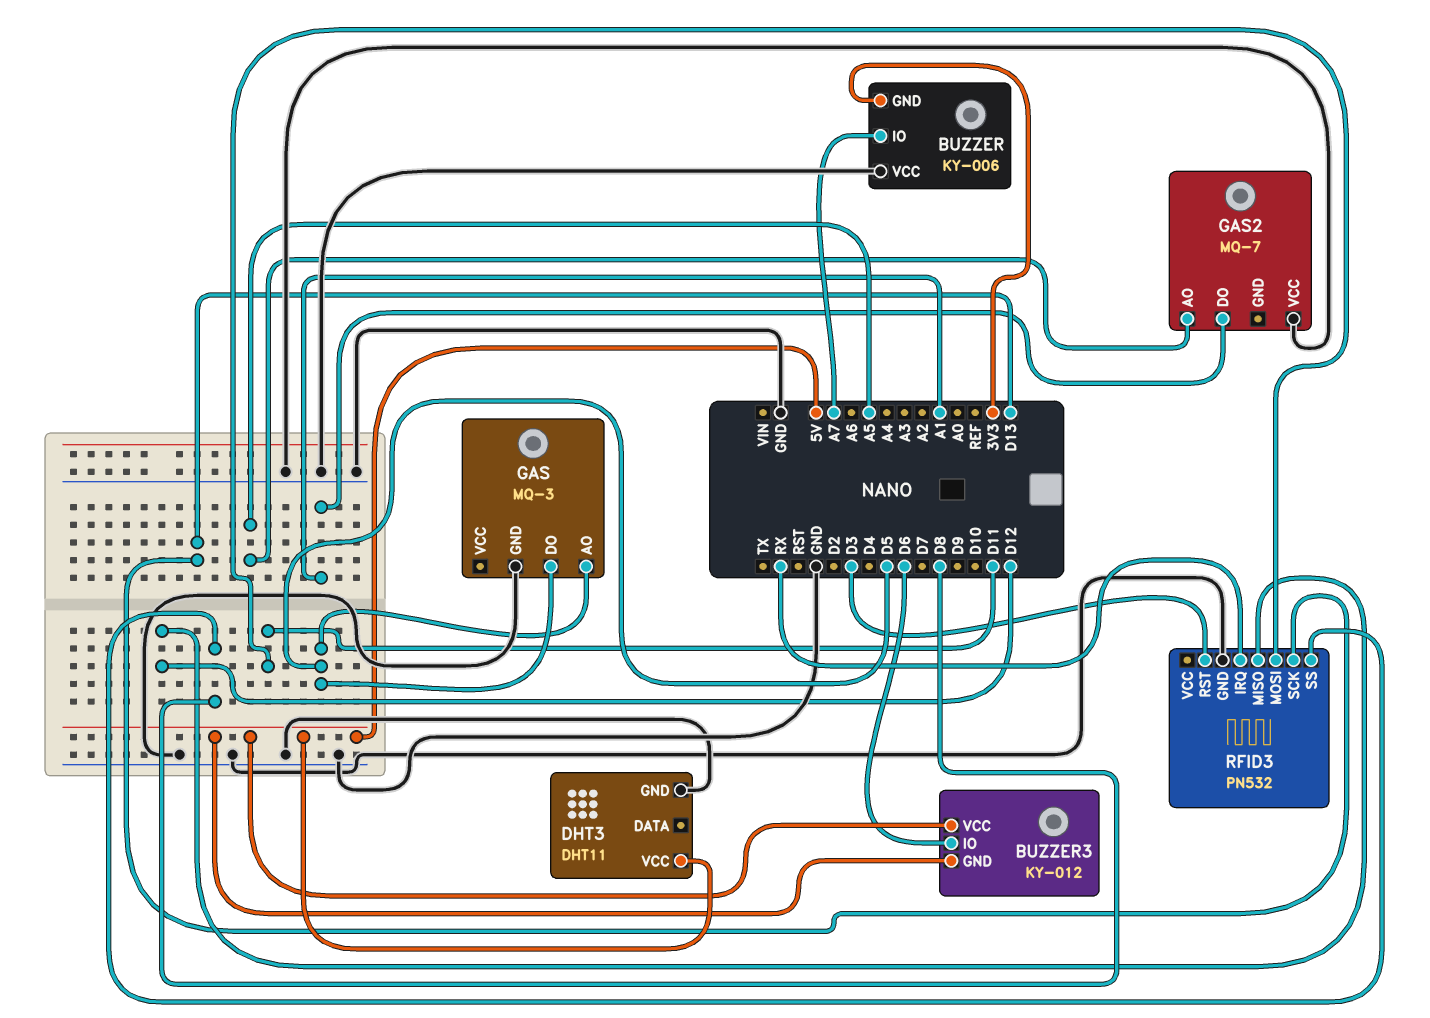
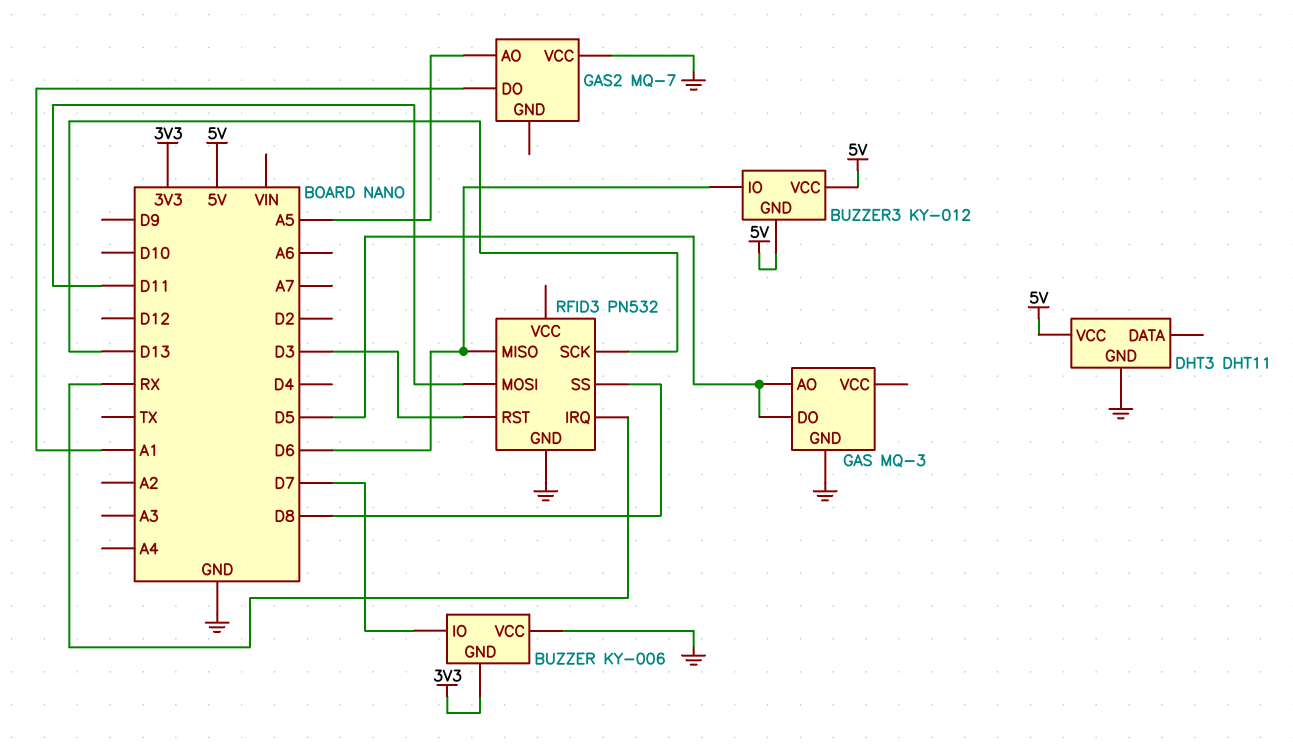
BUZZER pin IO: A7 -> D7
RFID3 pin MISO: D12 -> D6

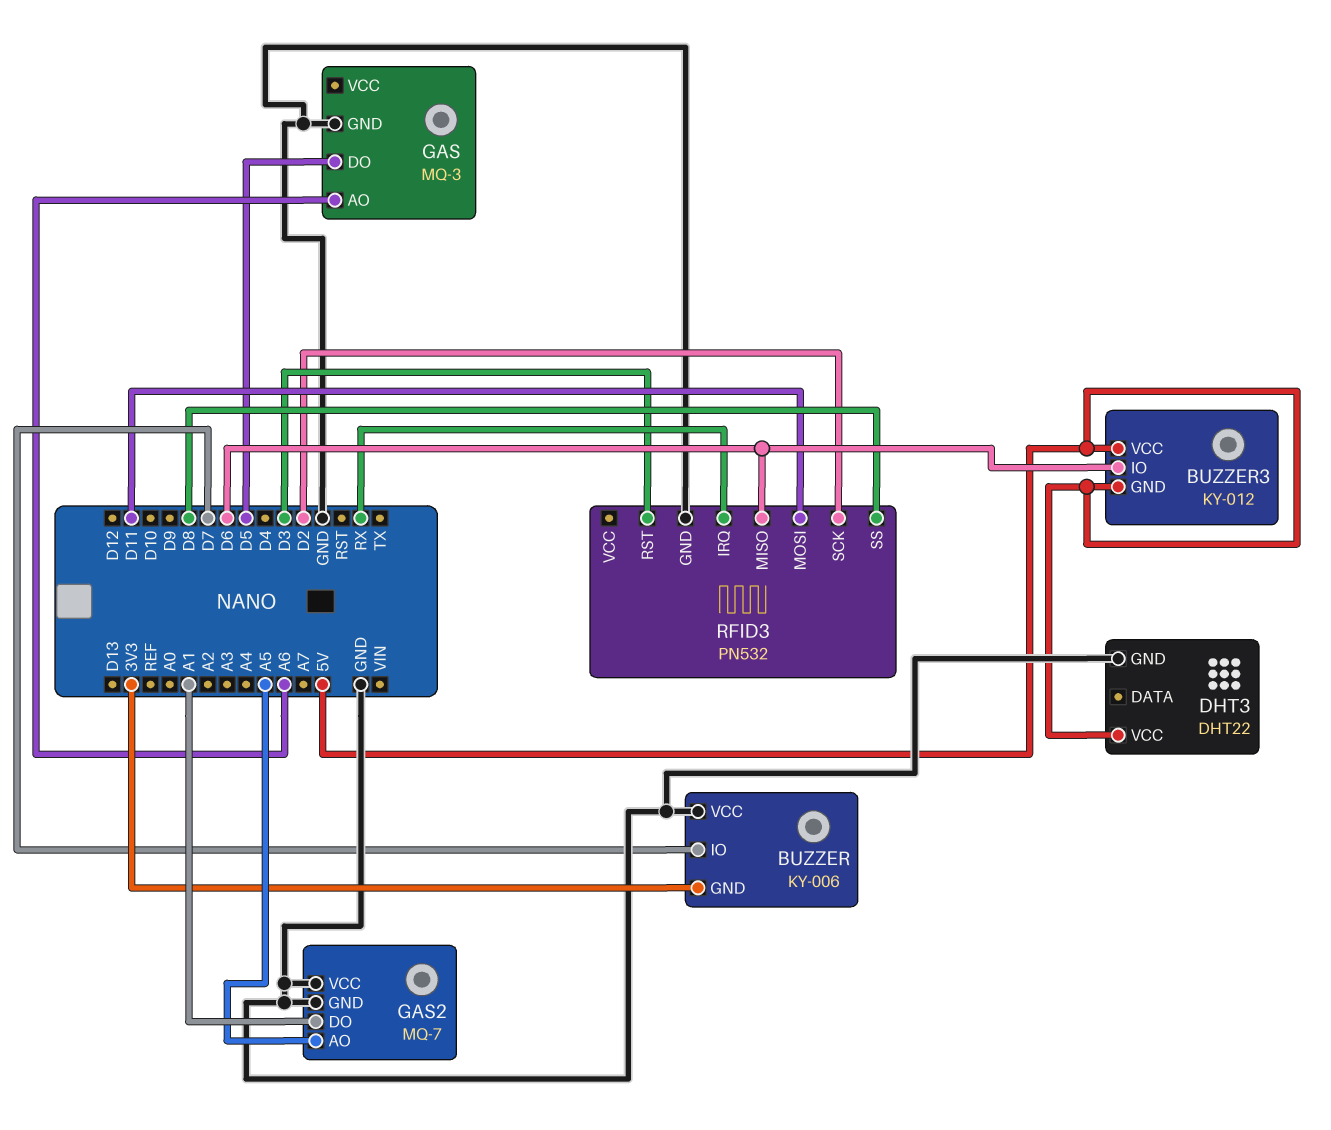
DHT3: DHT11 -> DHT22
GAS pin AO: D5 -> A6
GAS2 pin GND: none -> GND
RFID3 pin SCK: D13 -> D2

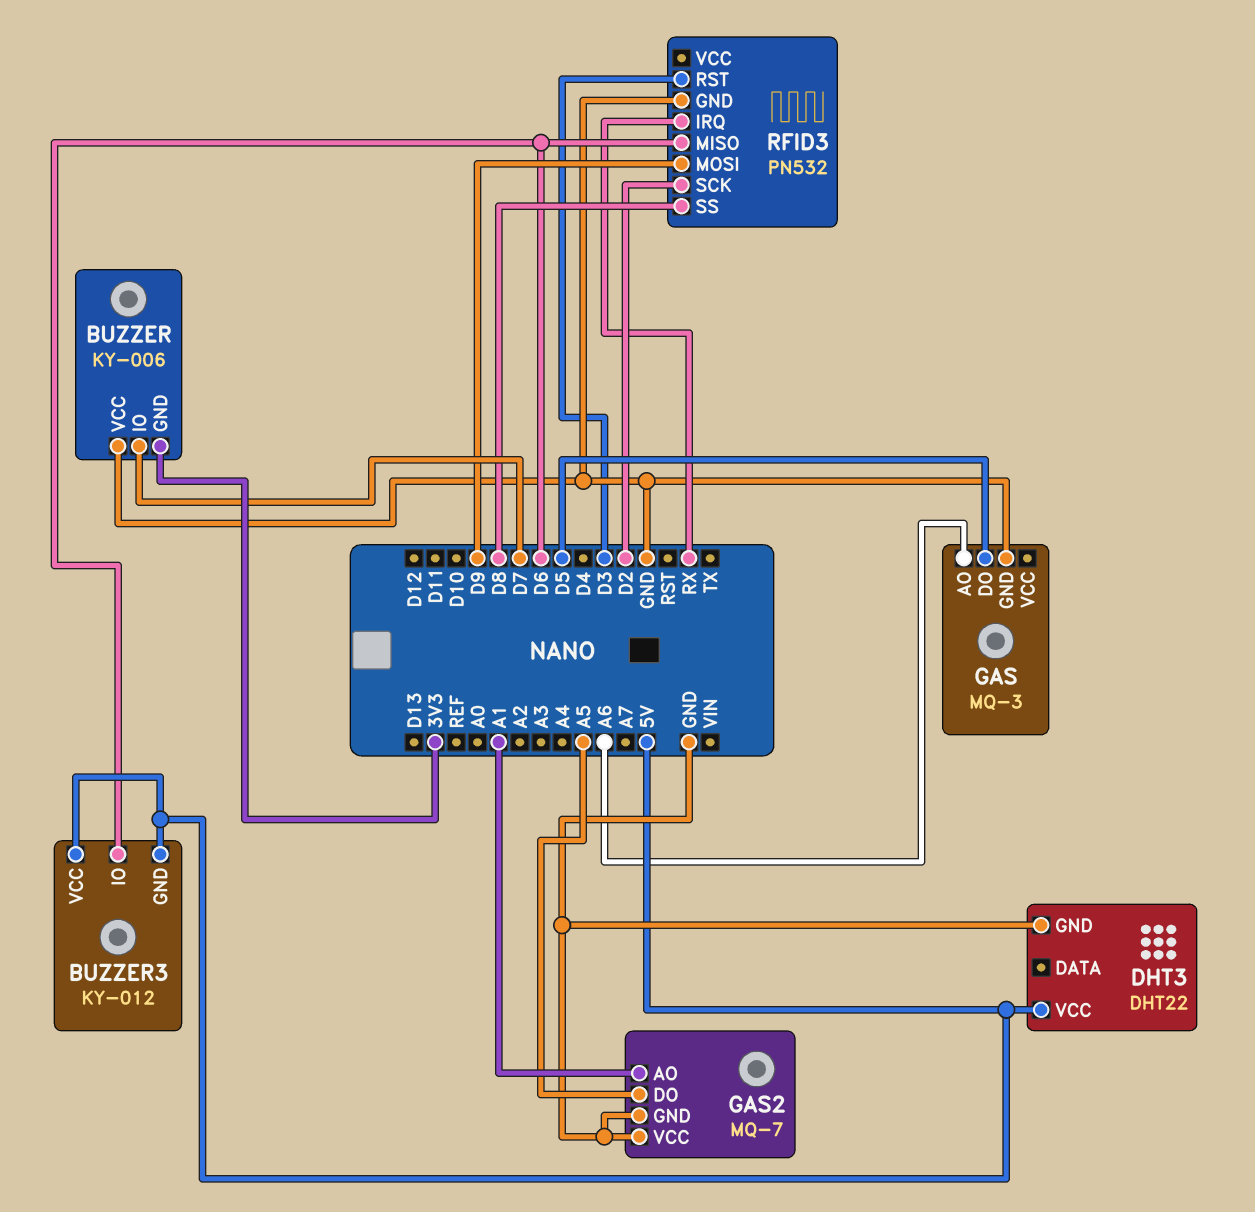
GAS2 pin AO: A5 -> A1
GAS2 pin DO: A1 -> A5
RFID3 pin MOSI: D11 -> D9

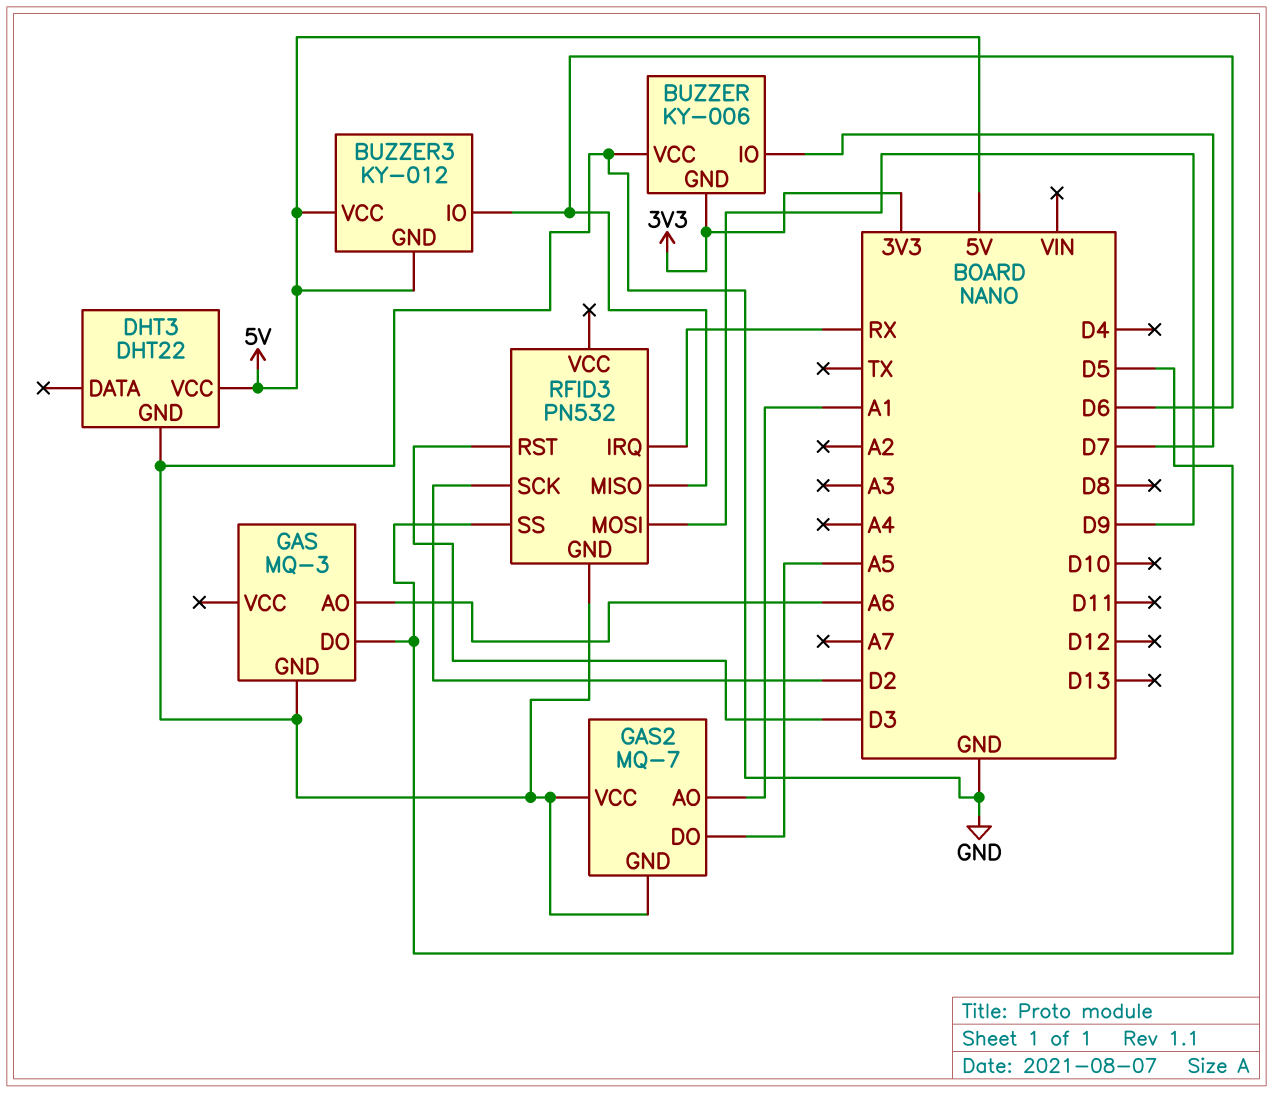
RFID3 pin SS: D8 -> D5

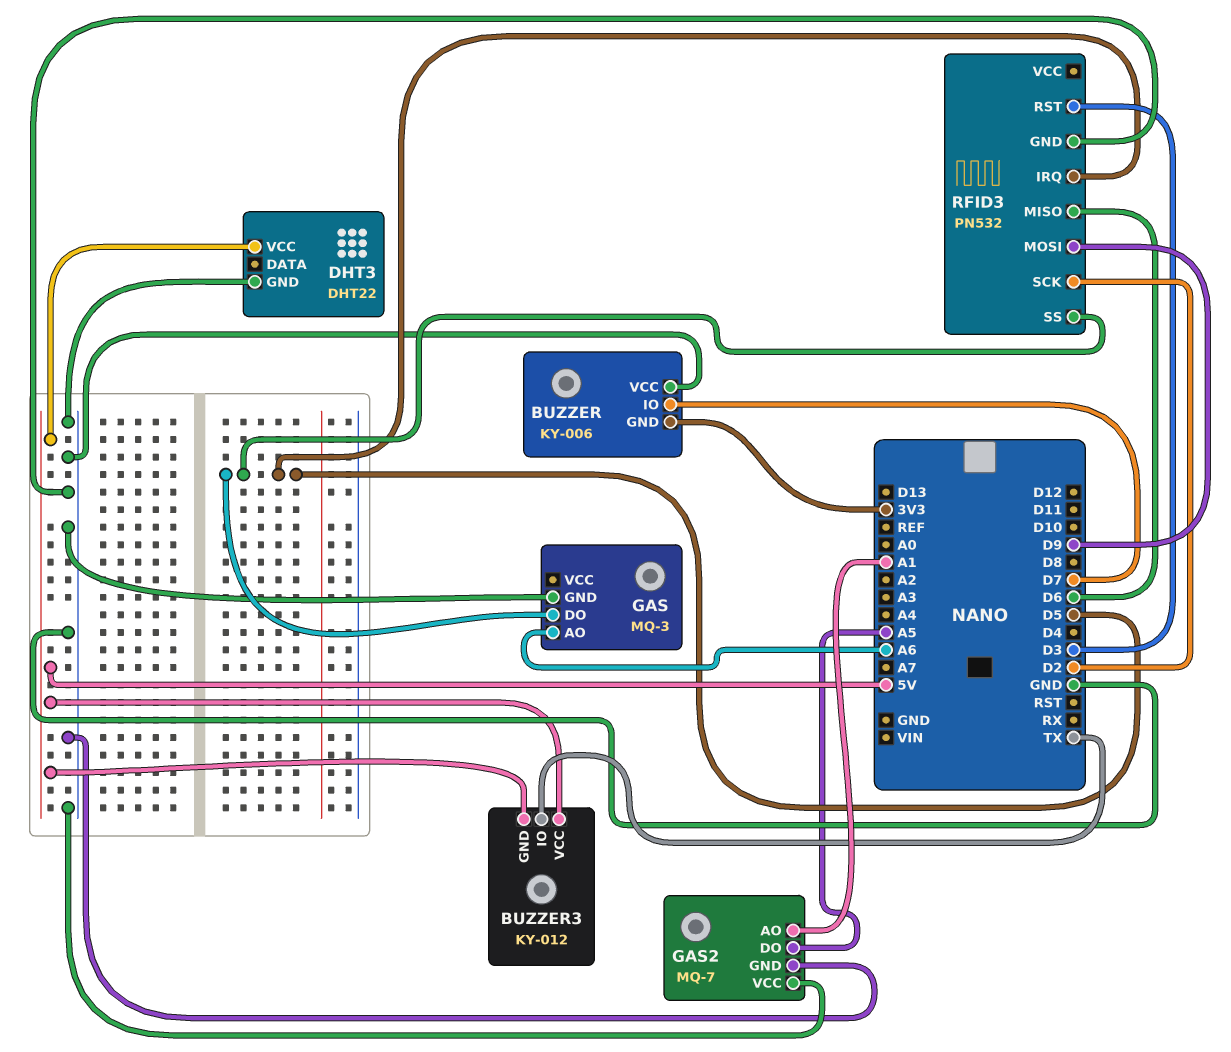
BUZZER3 pin IO: D6 -> TX
RFID3 pin IRQ: RX -> D5

